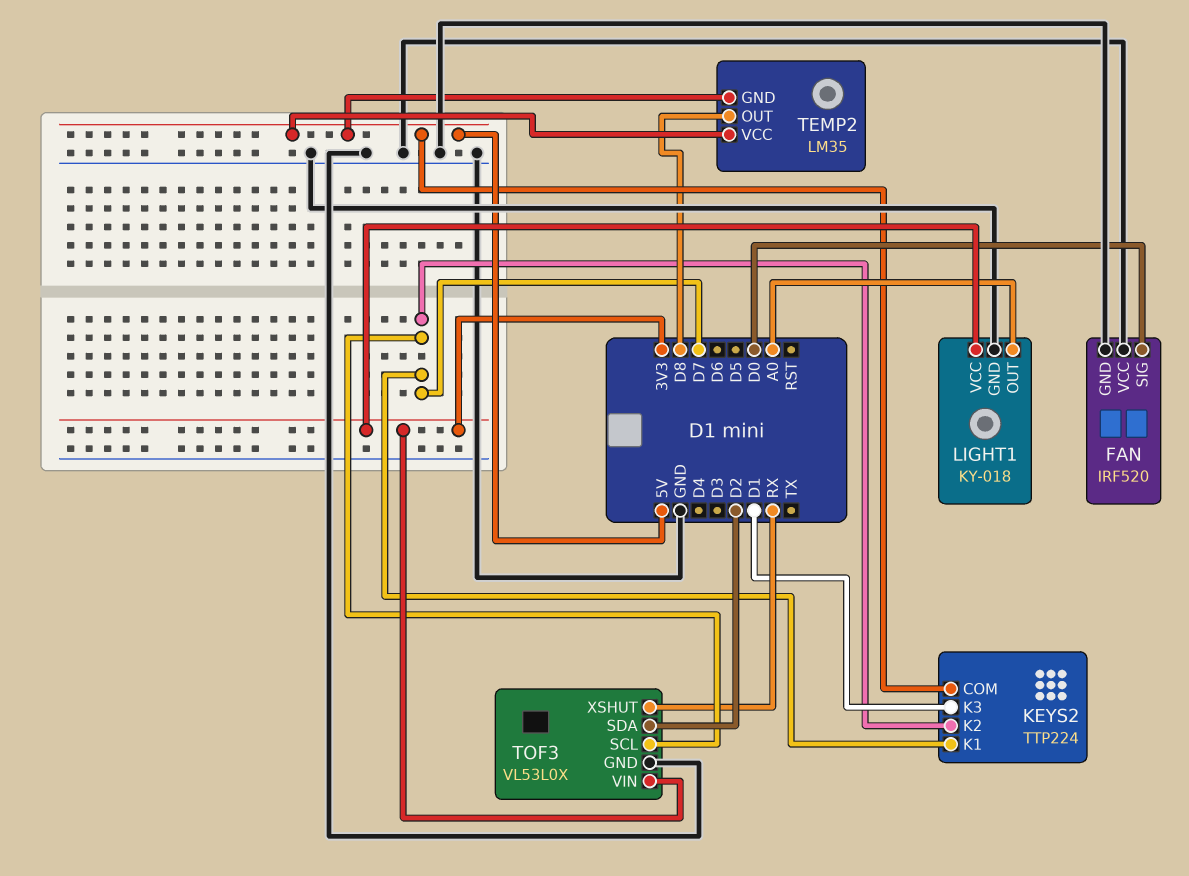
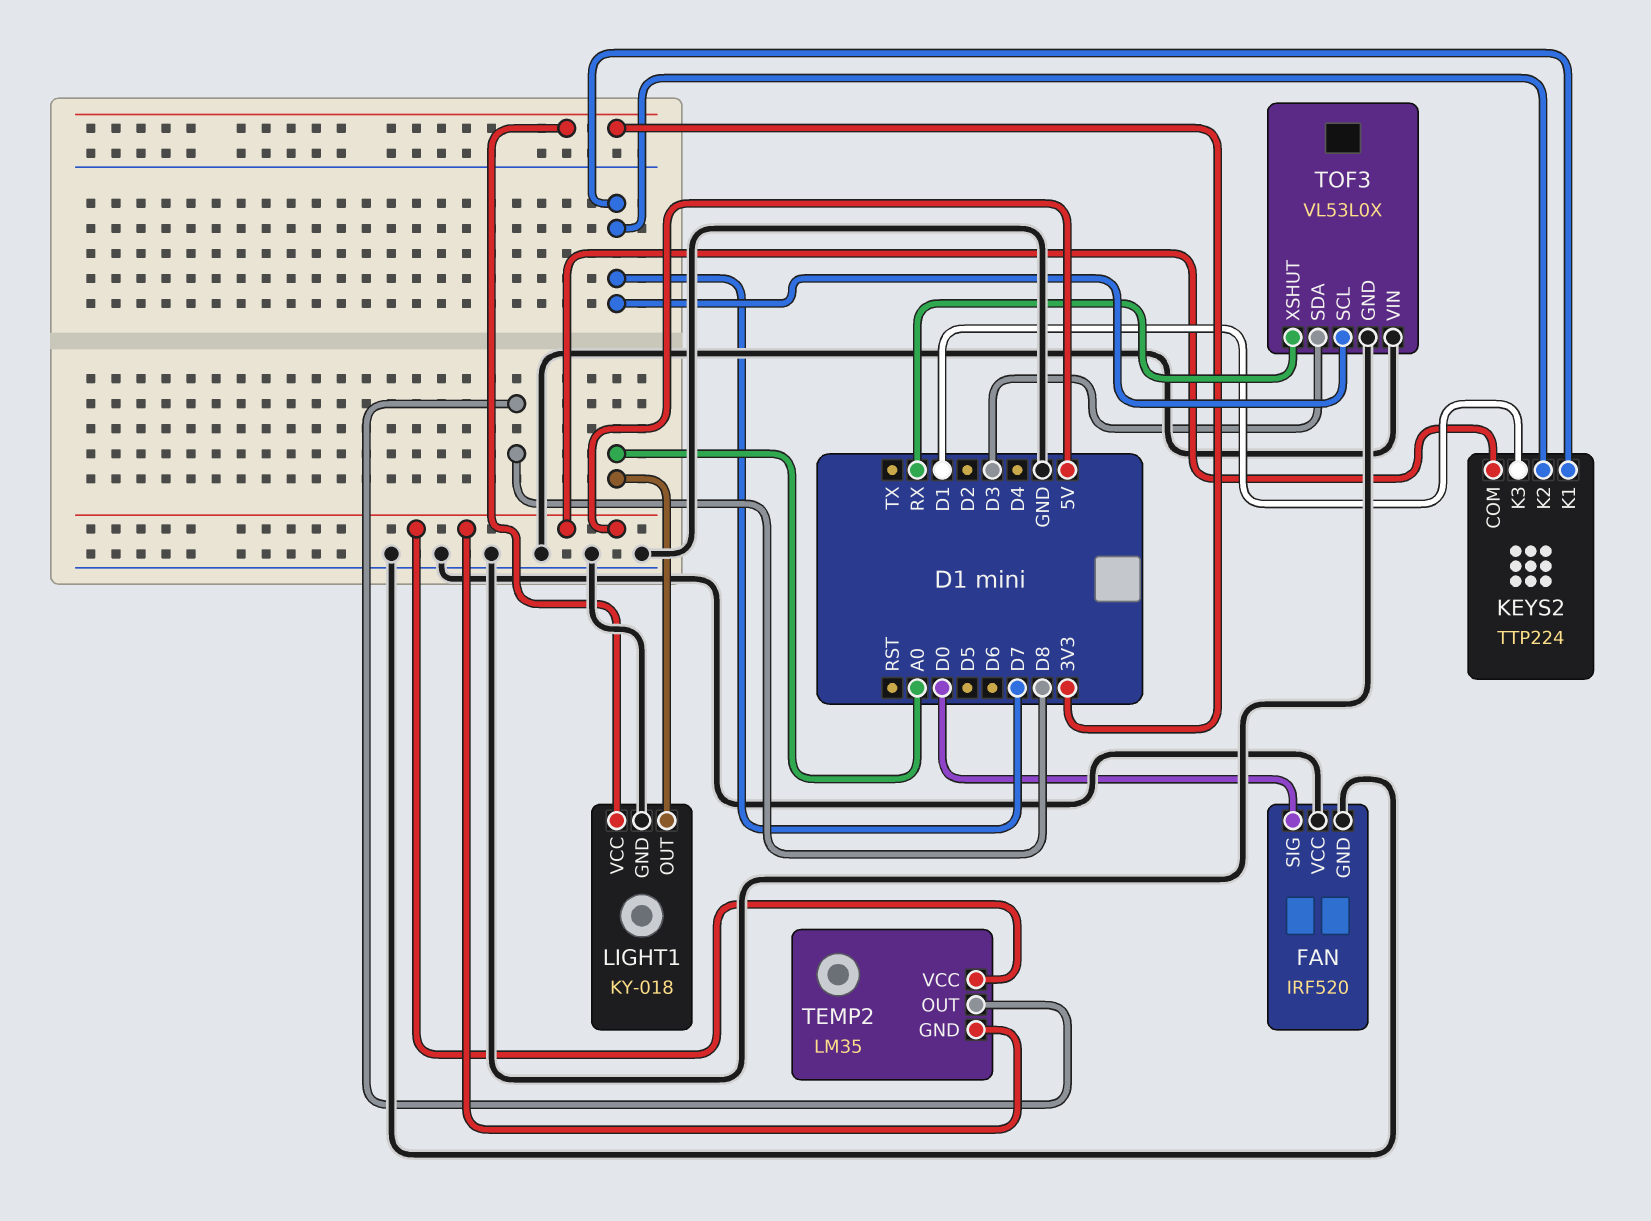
TOF3 pin SDA: D2 -> D3
TOF3 pin VIN: 3V3 -> GND

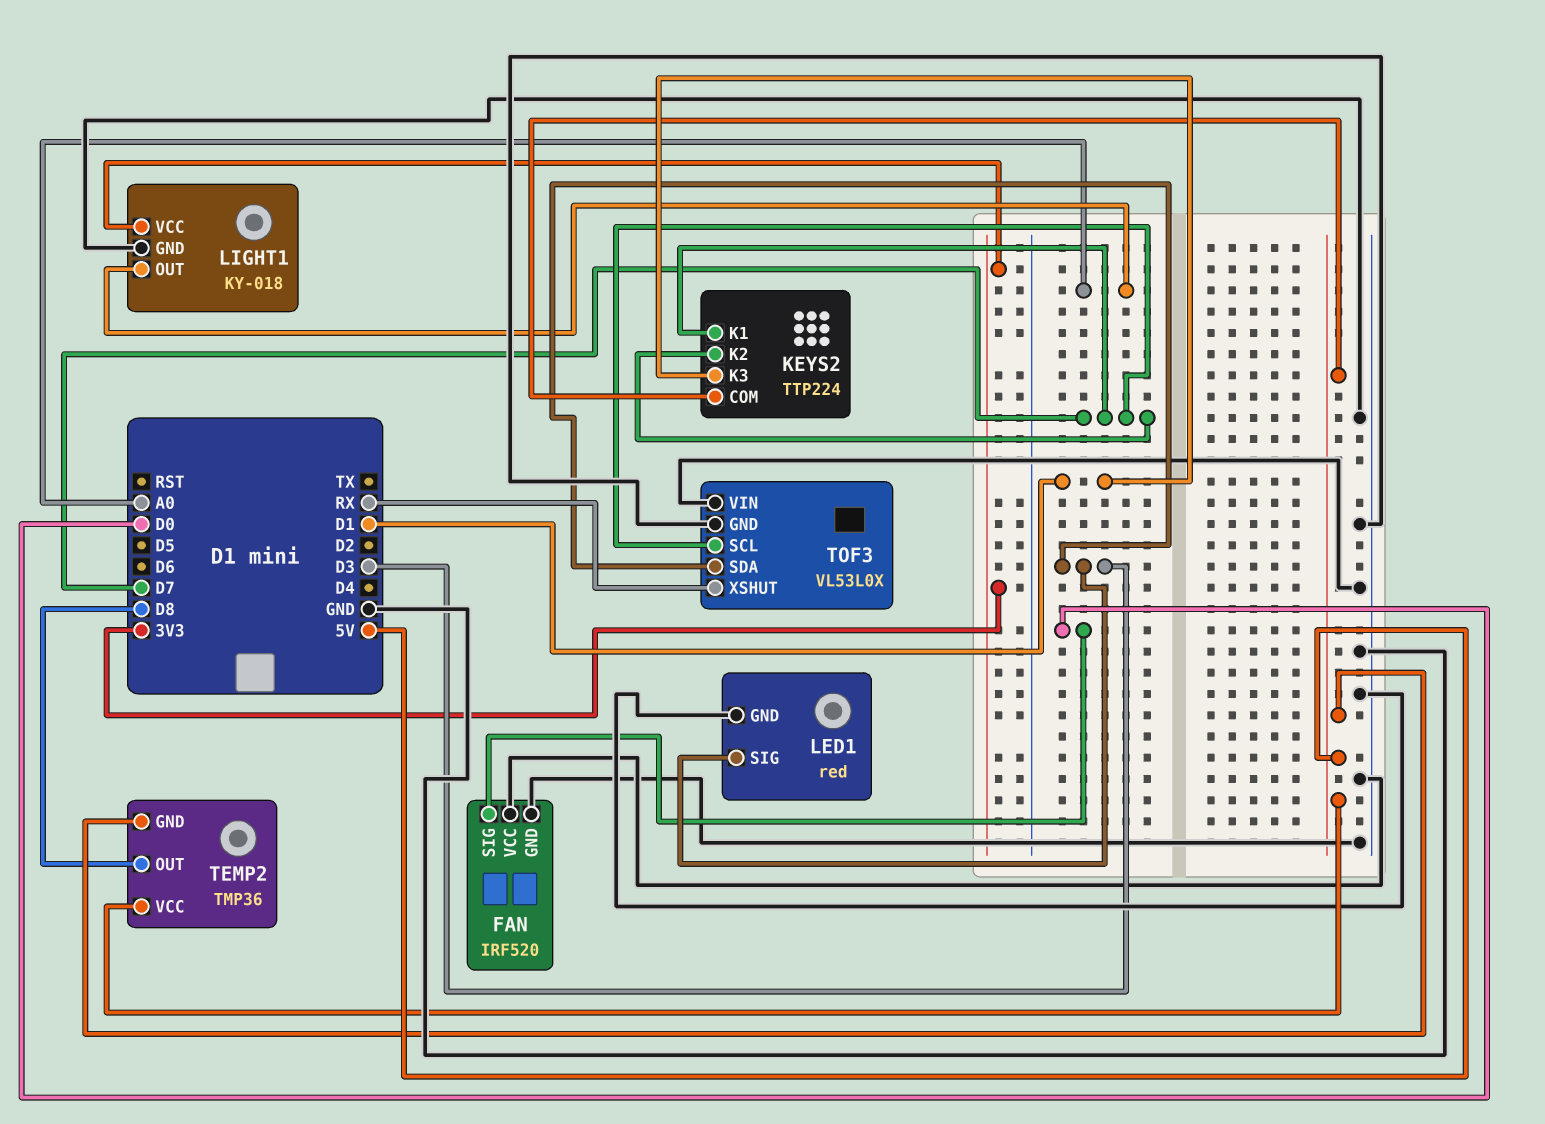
LED1: none -> red
LED1 pin GND: none -> GND
LED1 pin SIG: none -> D3
TEMP2: LM35 -> TMP36

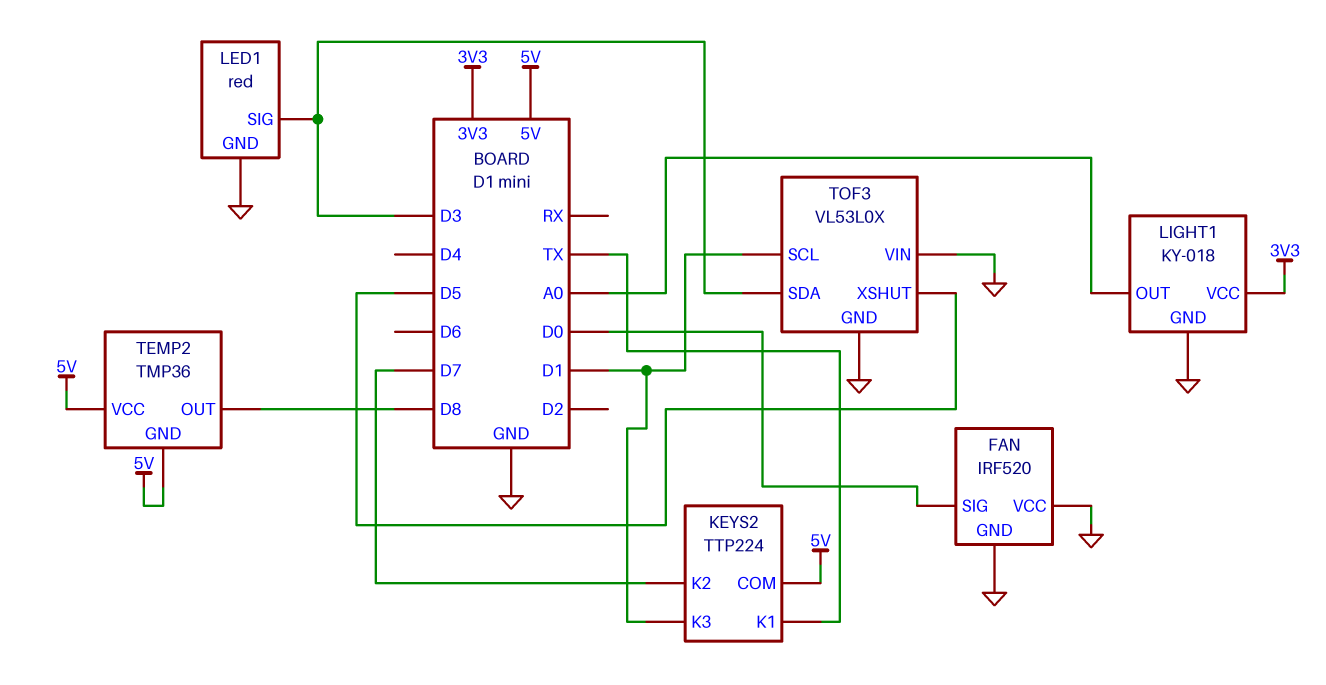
KEYS2 pin K1: D7 -> TX
TOF3 pin SCL: D7 -> D1
TOF3 pin XSHUT: RX -> D5

